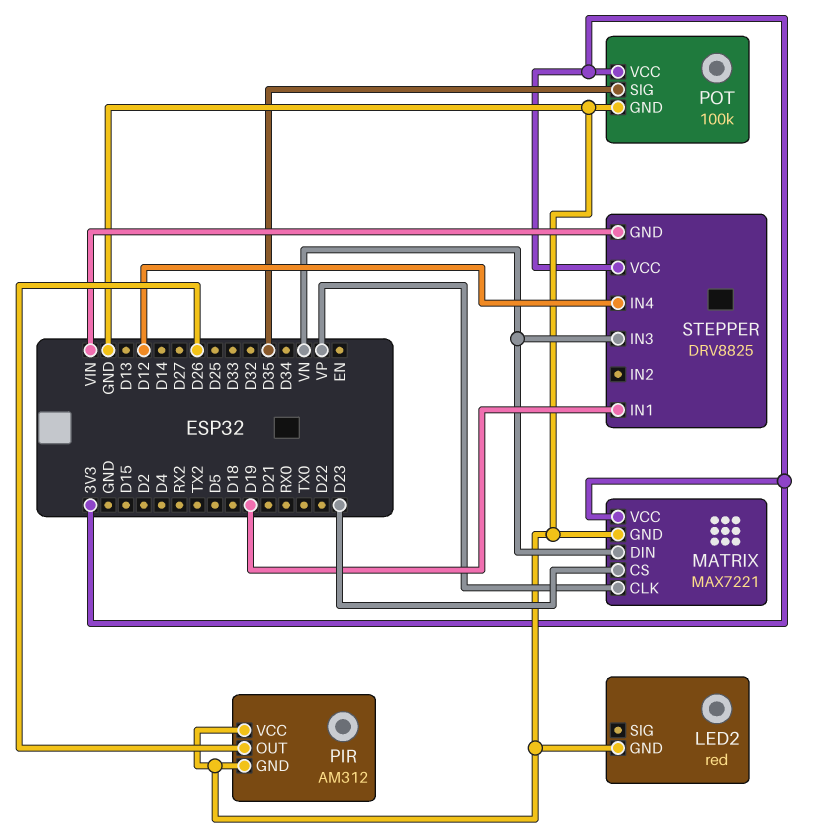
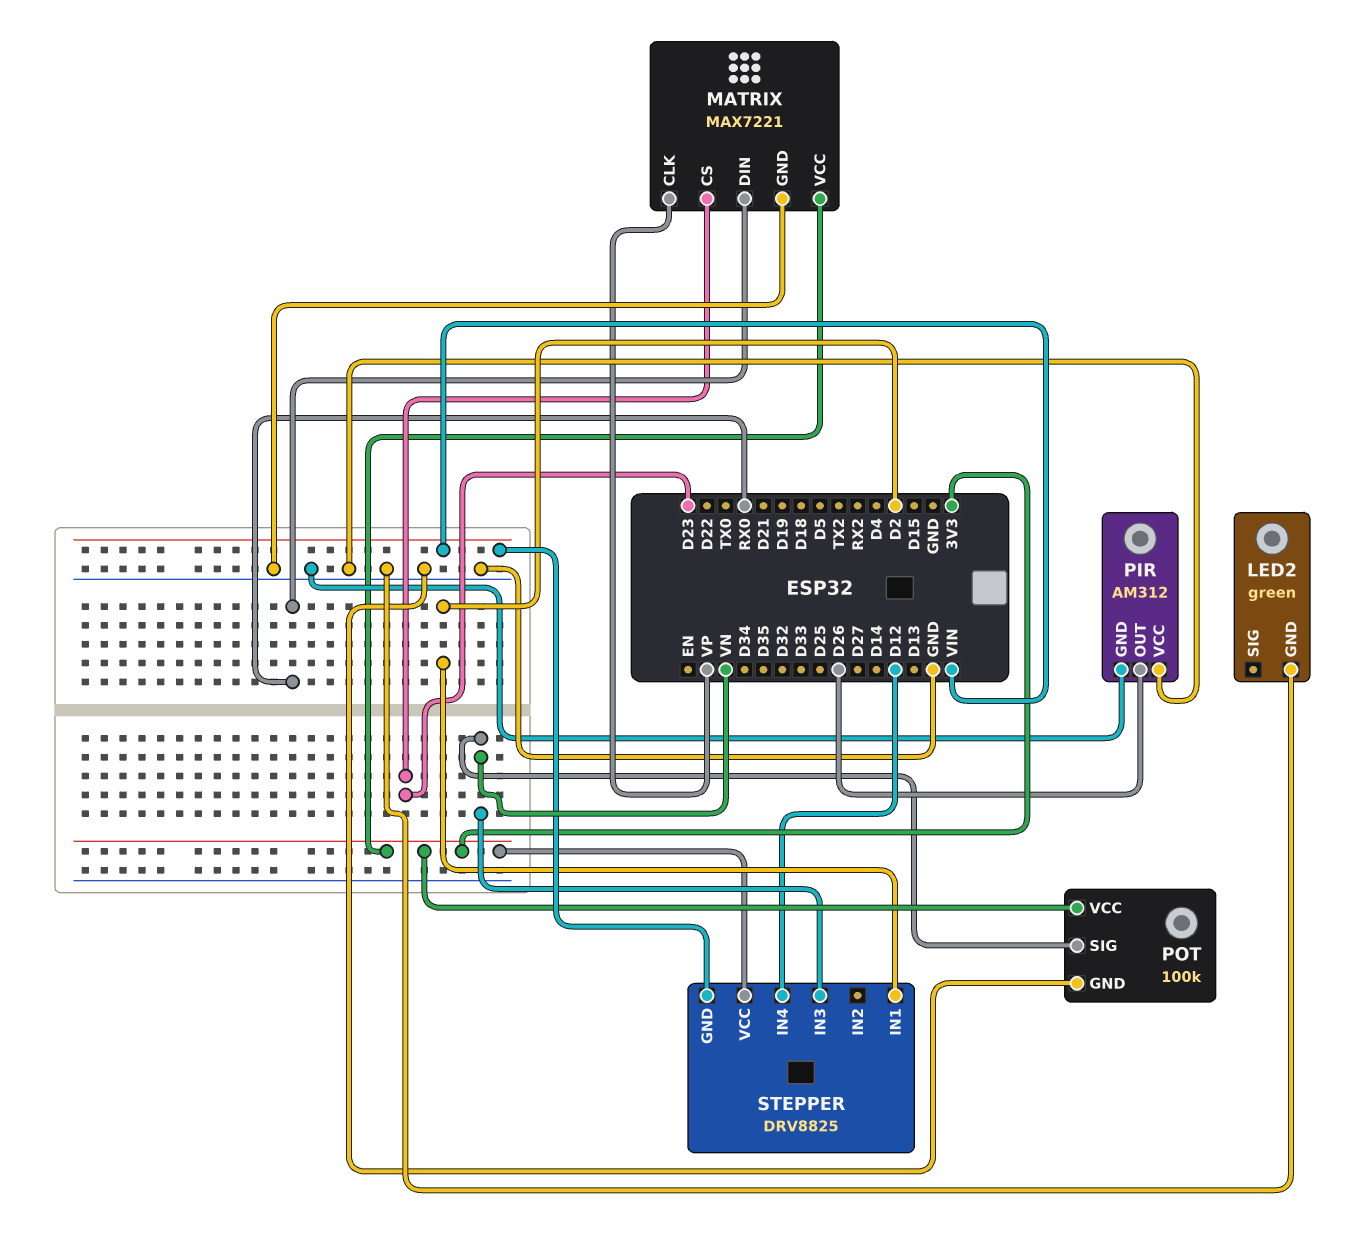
LED2: red -> green
MATRIX pin DIN: VN -> RX0
POT pin SIG: D35 -> VN
STEPPER pin IN1: D19 -> D2

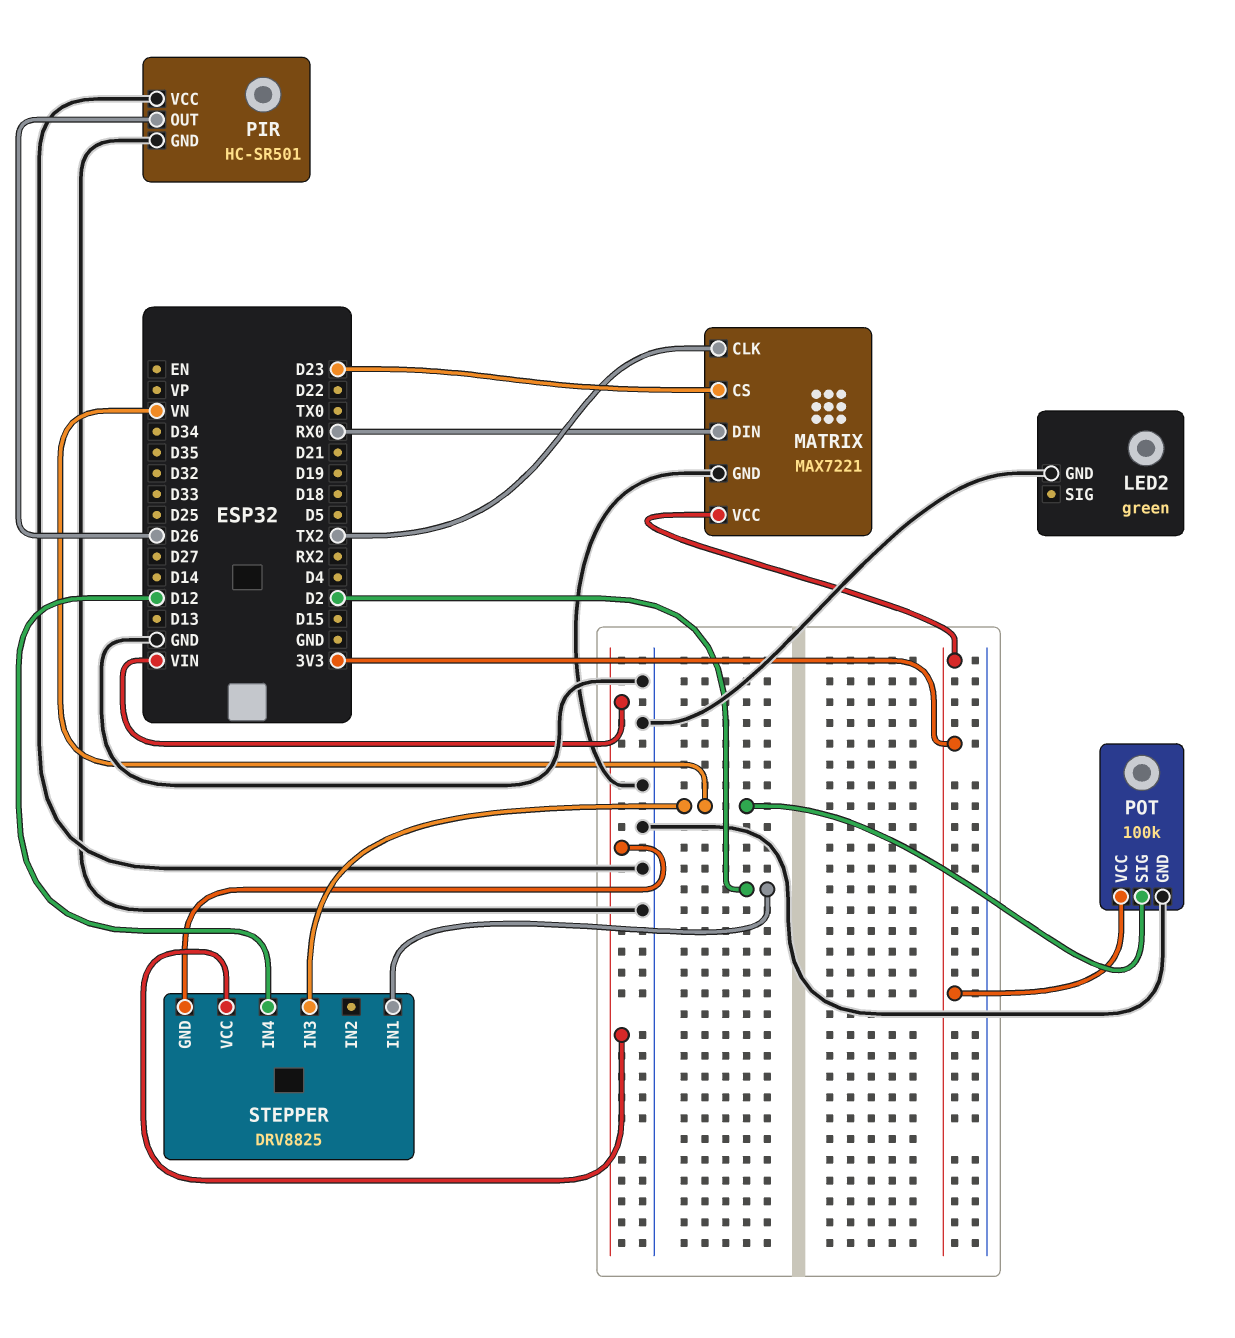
MATRIX pin CLK: VP -> TX2
PIR: AM312 -> HC-SR501
STEPPER pin VCC: 3V3 -> VIN

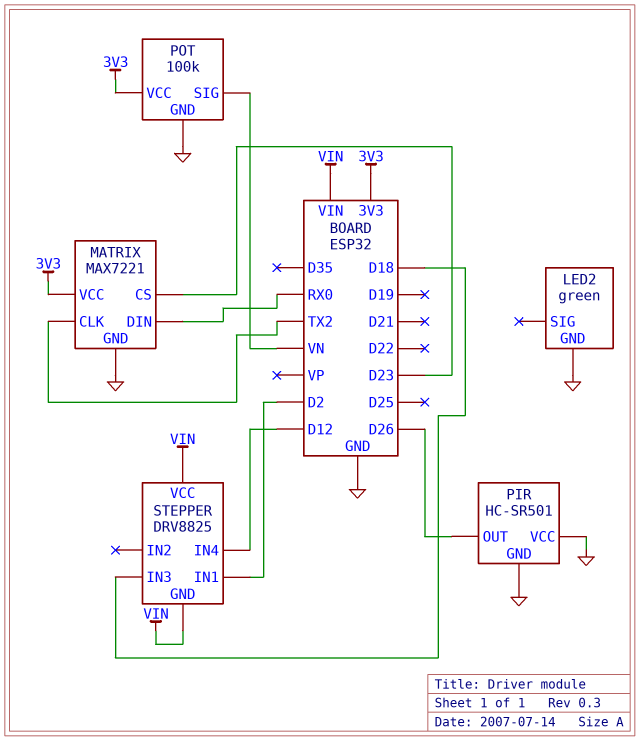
STEPPER pin IN3: VN -> D18

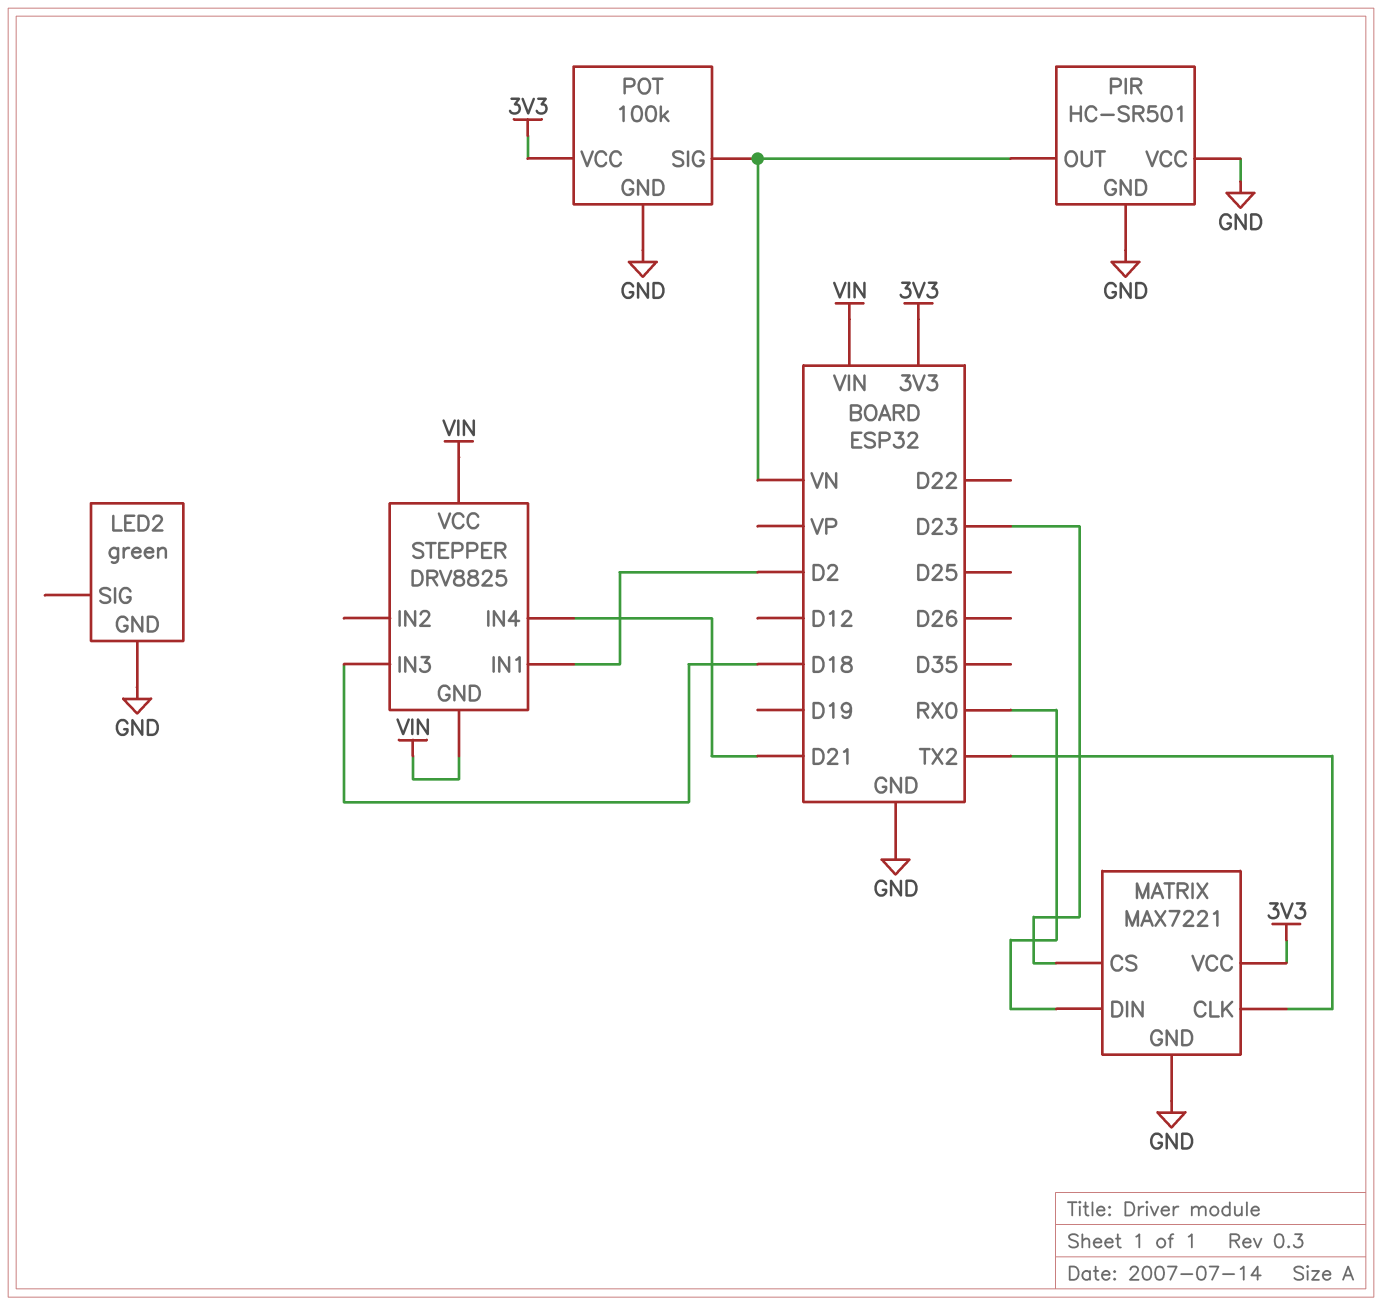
PIR pin OUT: D26 -> VN
STEPPER pin IN4: D12 -> D21

